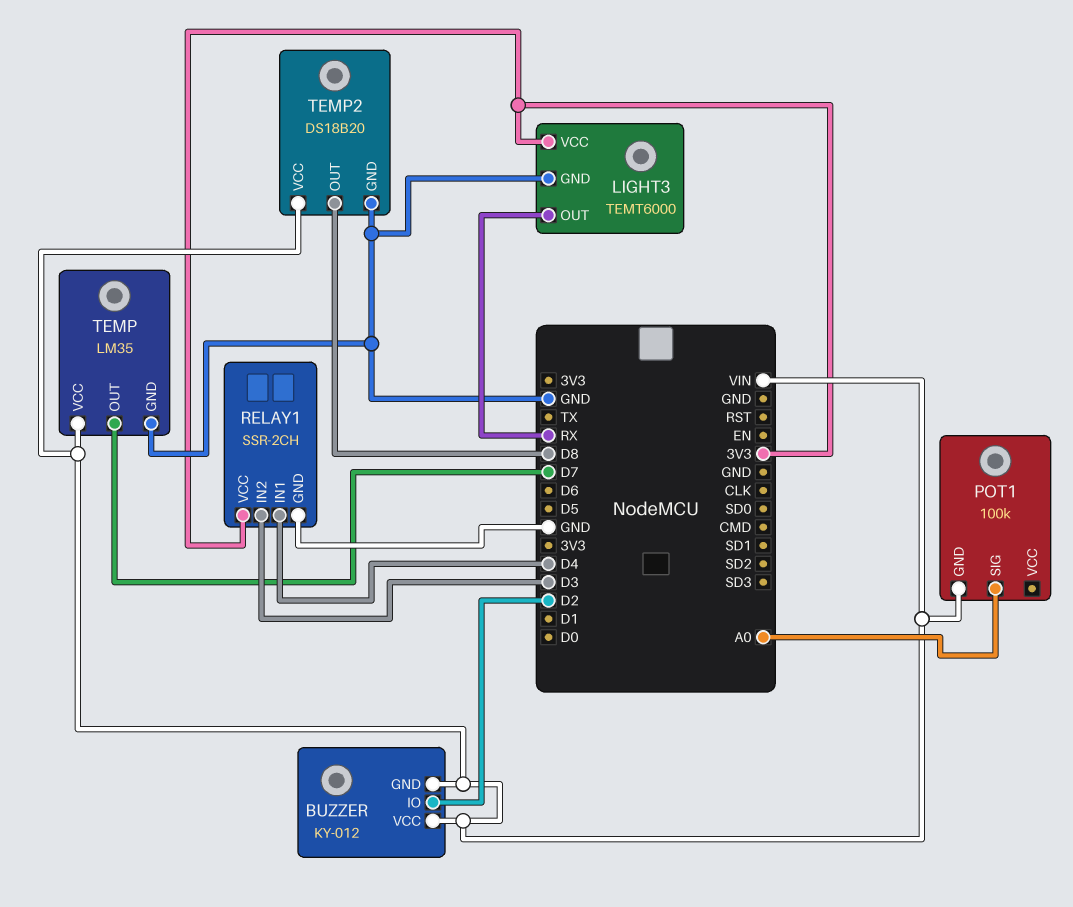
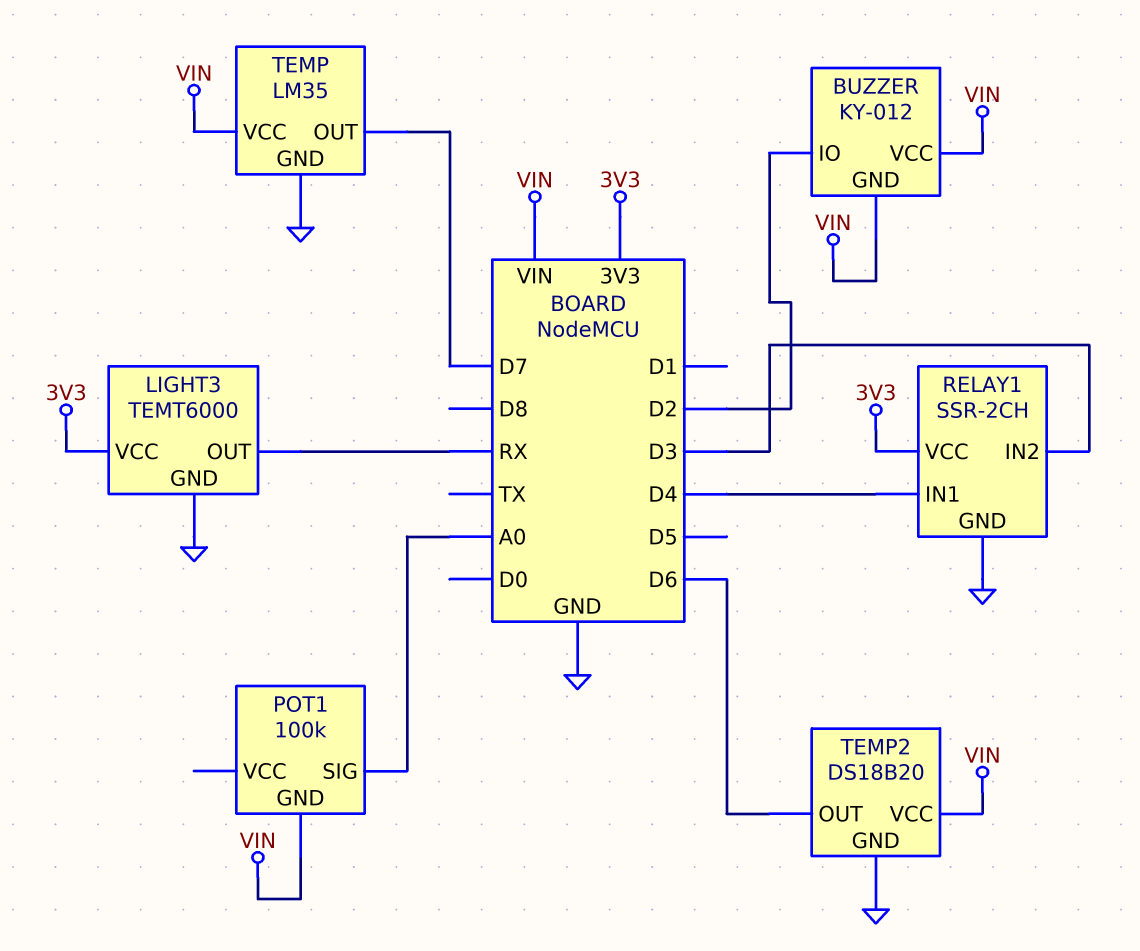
TEMP2 pin OUT: D8 -> D6

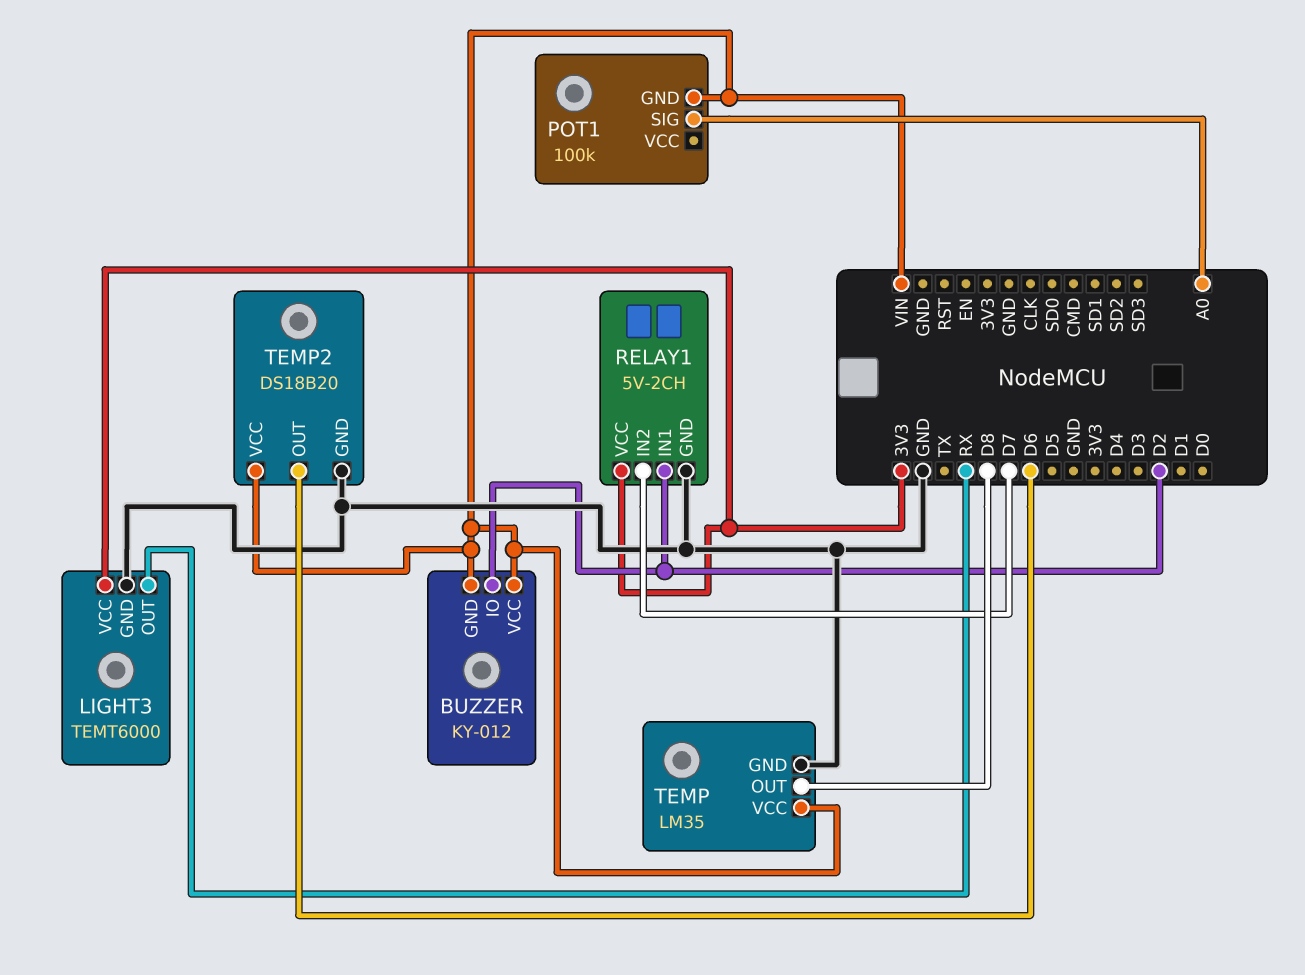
RELAY1: SSR-2CH -> 5V-2CH
RELAY1 pin IN1: D4 -> D2
RELAY1 pin IN2: D3 -> D7
TEMP pin OUT: D7 -> D8

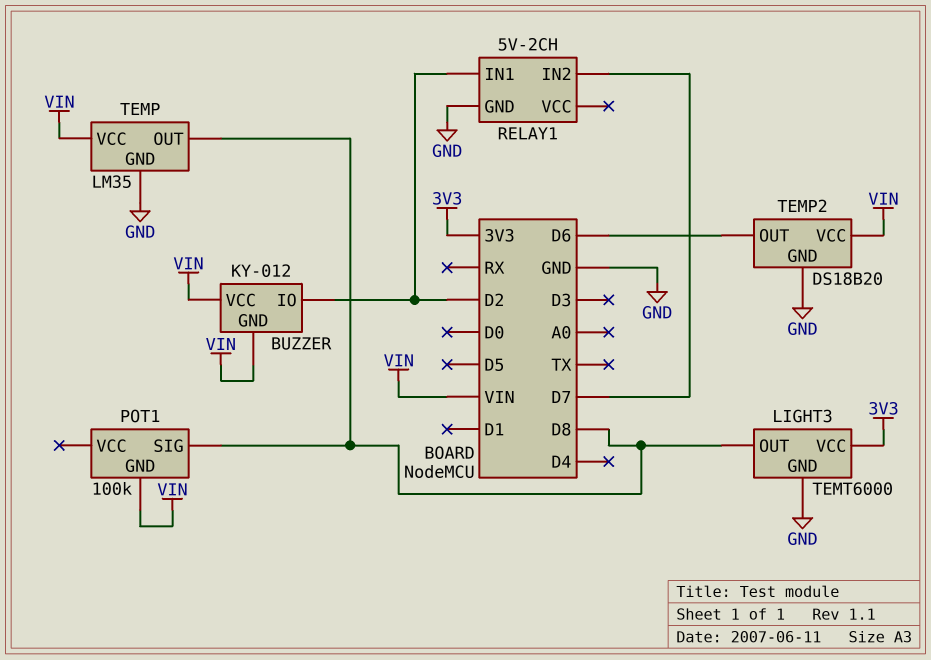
LIGHT3 pin OUT: RX -> D8
POT1 pin SIG: A0 -> D8
RELAY1 pin VCC: 3V3 -> none

